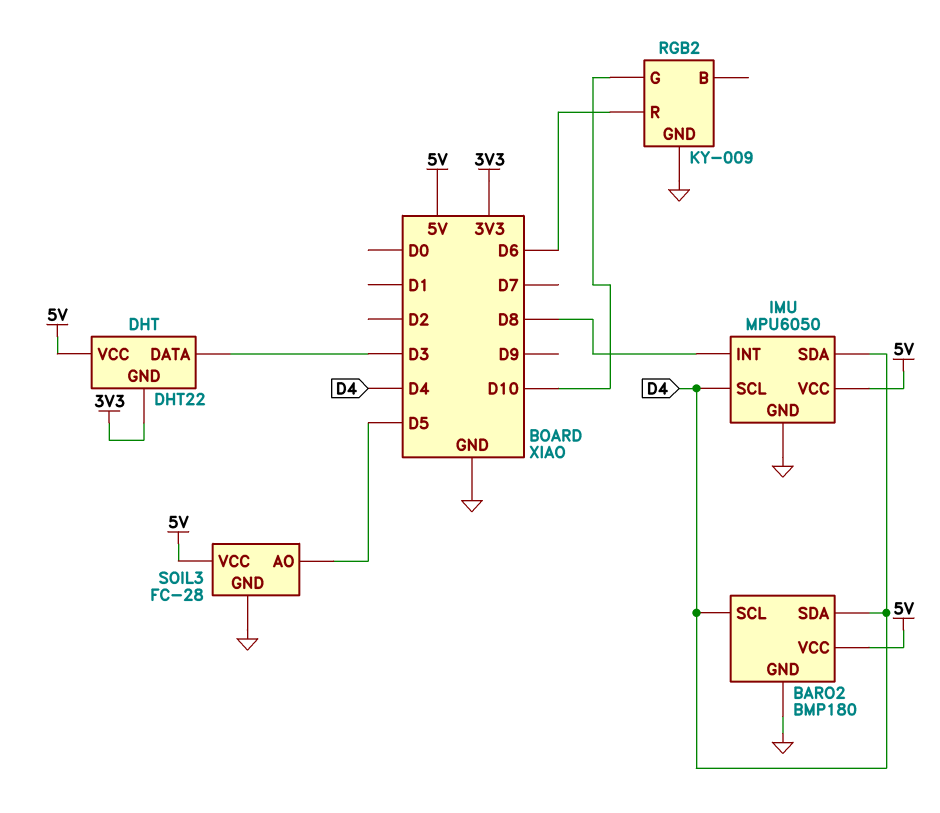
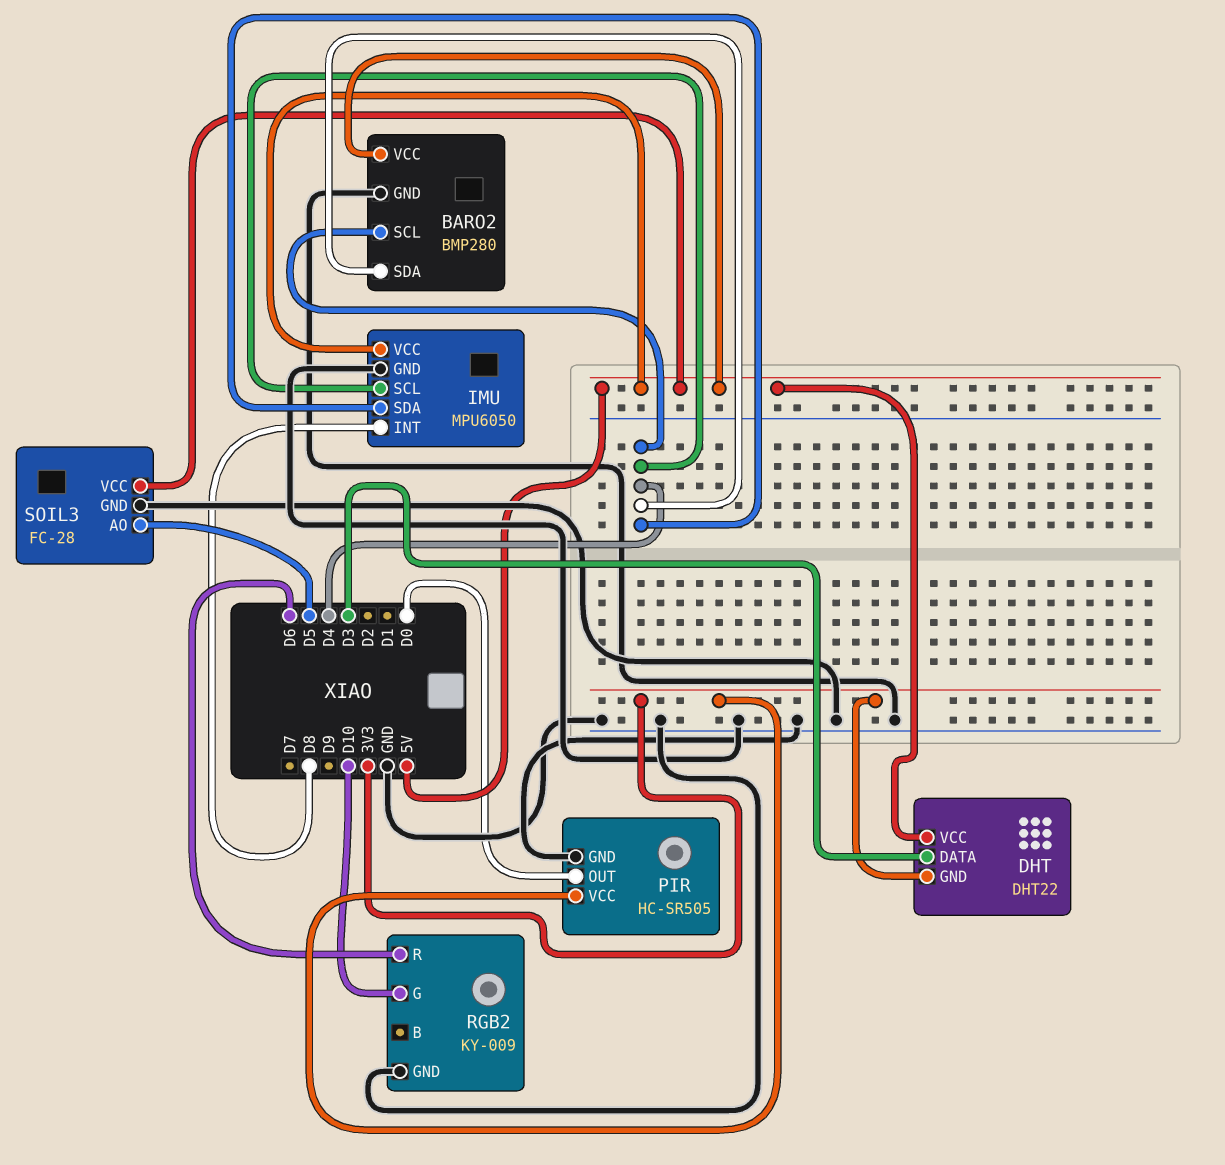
BARO2: BMP180 -> BMP280
PIR: none -> HC-SR505
PIR pin GND: none -> GND
PIR pin OUT: none -> D0
PIR pin VCC: none -> 3V3

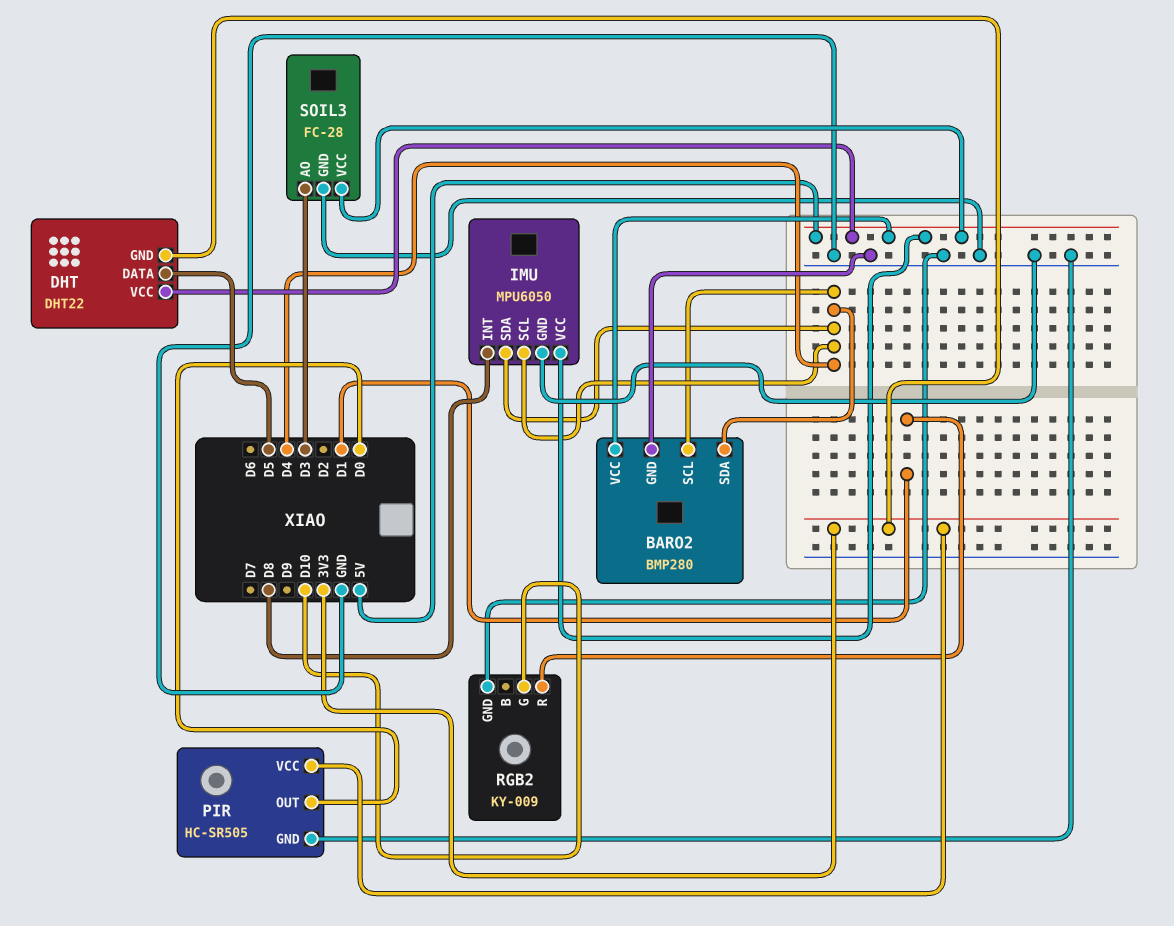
DHT pin DATA: D3 -> D5
RGB2 pin R: D6 -> D1
SOIL3 pin AO: D5 -> D3

